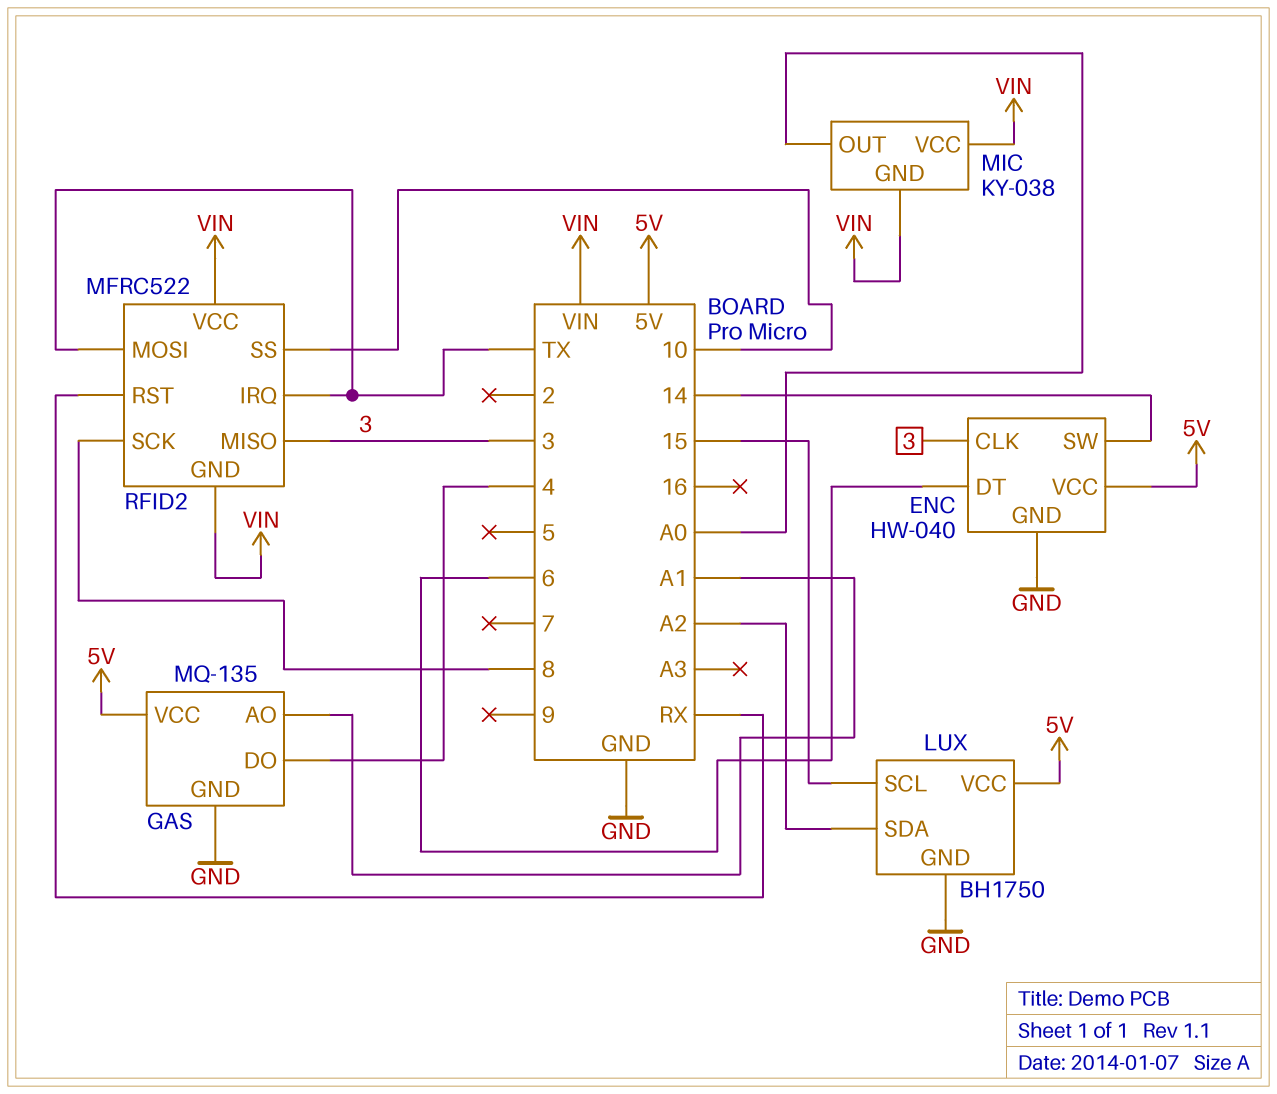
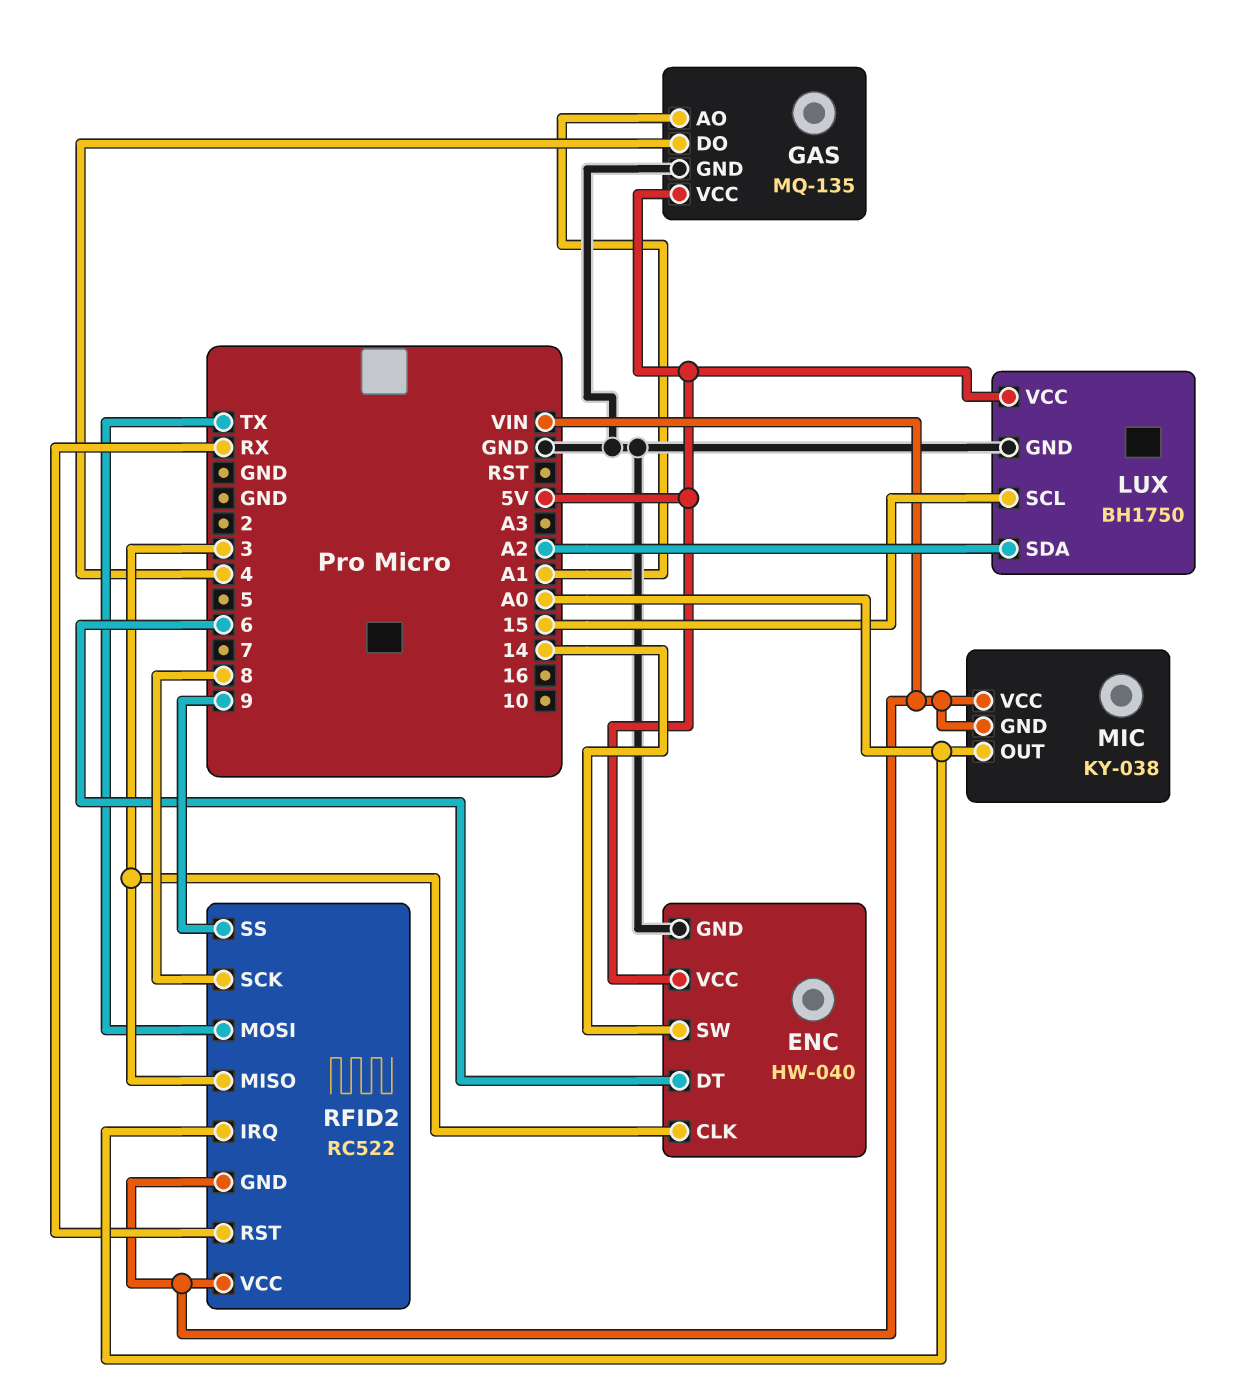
RFID2: MFRC522 -> RC522
RFID2 pin IRQ: TX -> A0
RFID2 pin SS: 10 -> 9

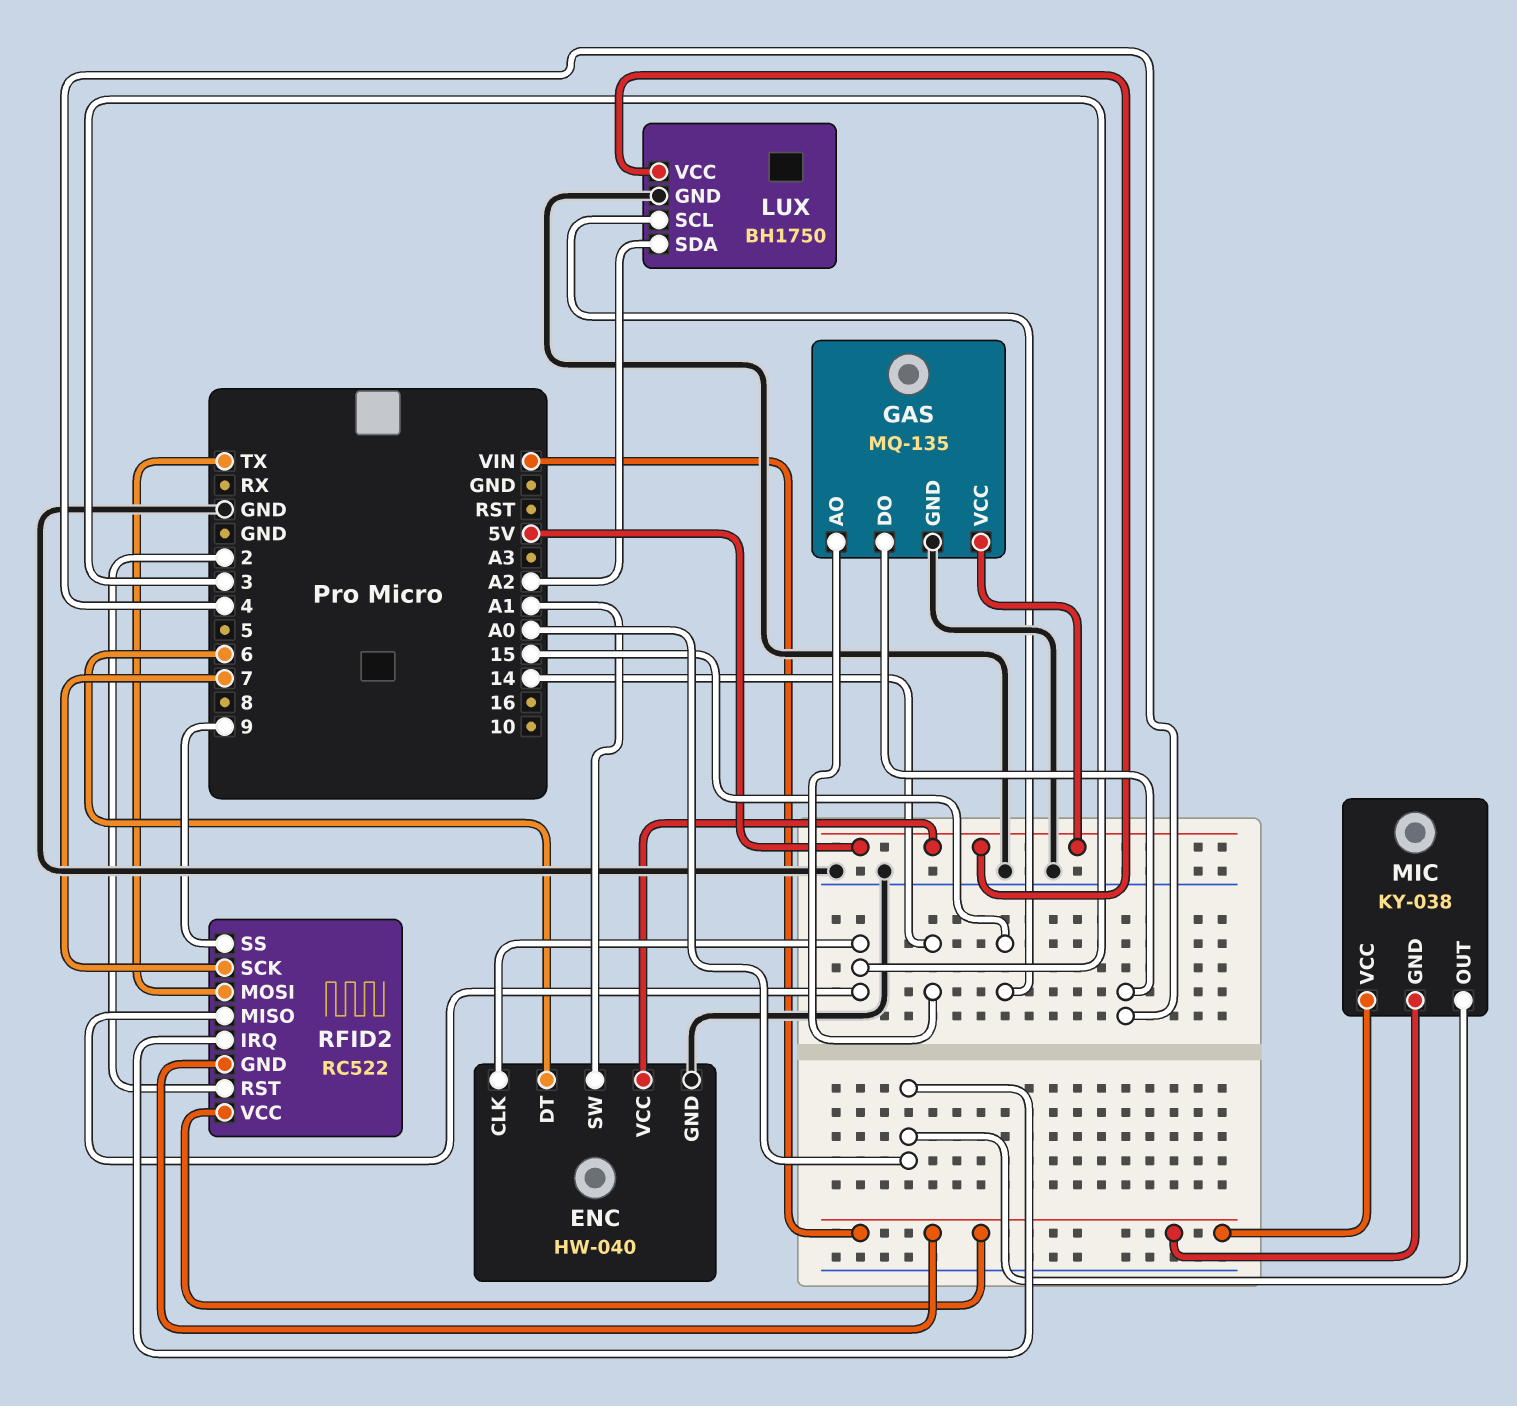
ENC pin SW: 14 -> A1
GAS pin AO: A1 -> 14
RFID2 pin RST: RX -> 2
RFID2 pin SCK: 8 -> 7

